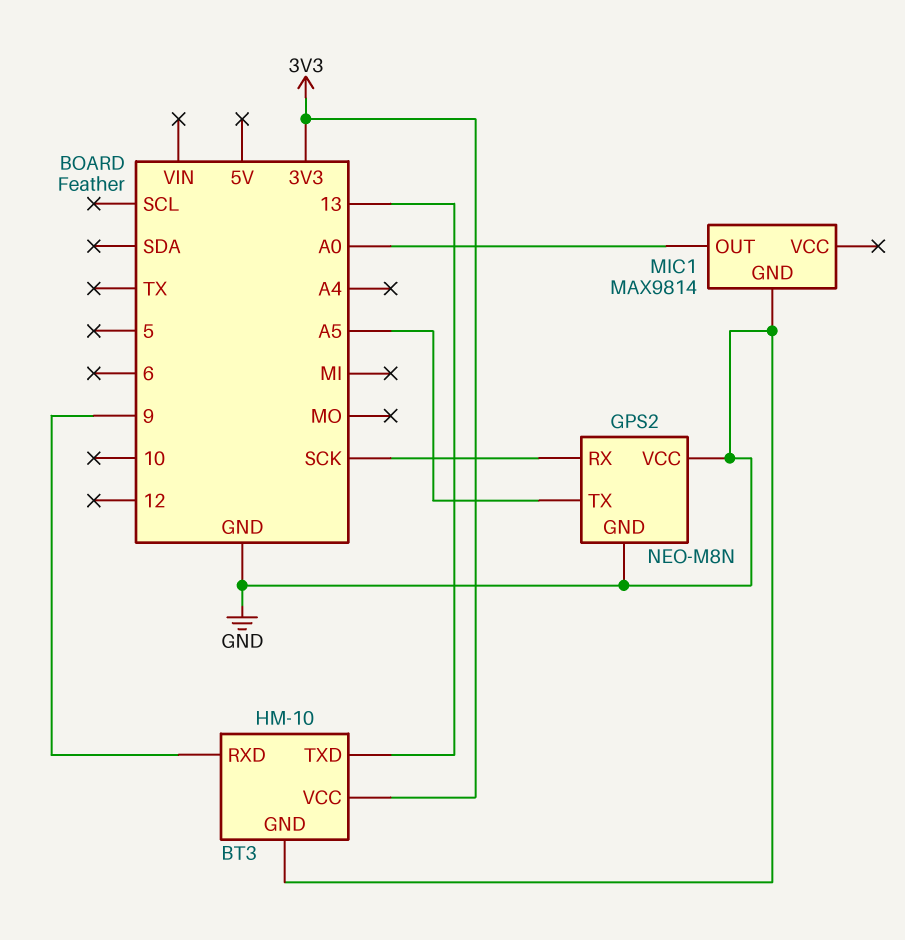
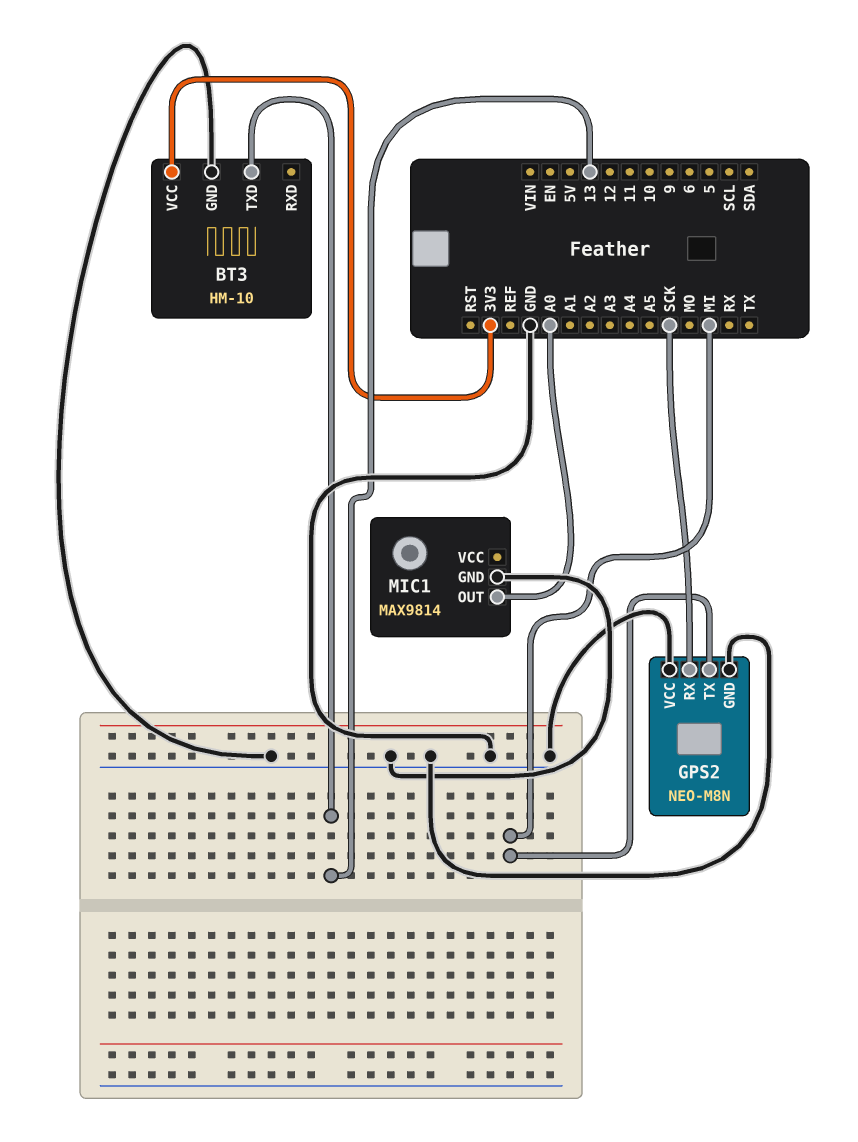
BT3 pin RXD: 9 -> none
GPS2 pin TX: A5 -> MI

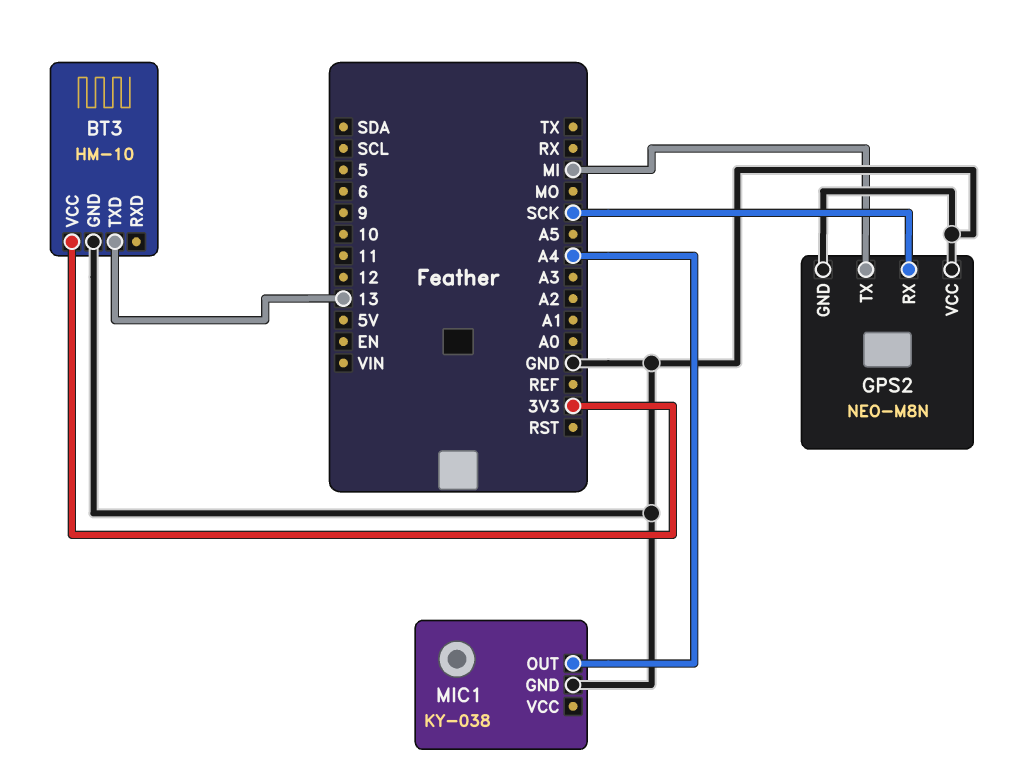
MIC1: MAX9814 -> KY-038
MIC1 pin OUT: A0 -> A4

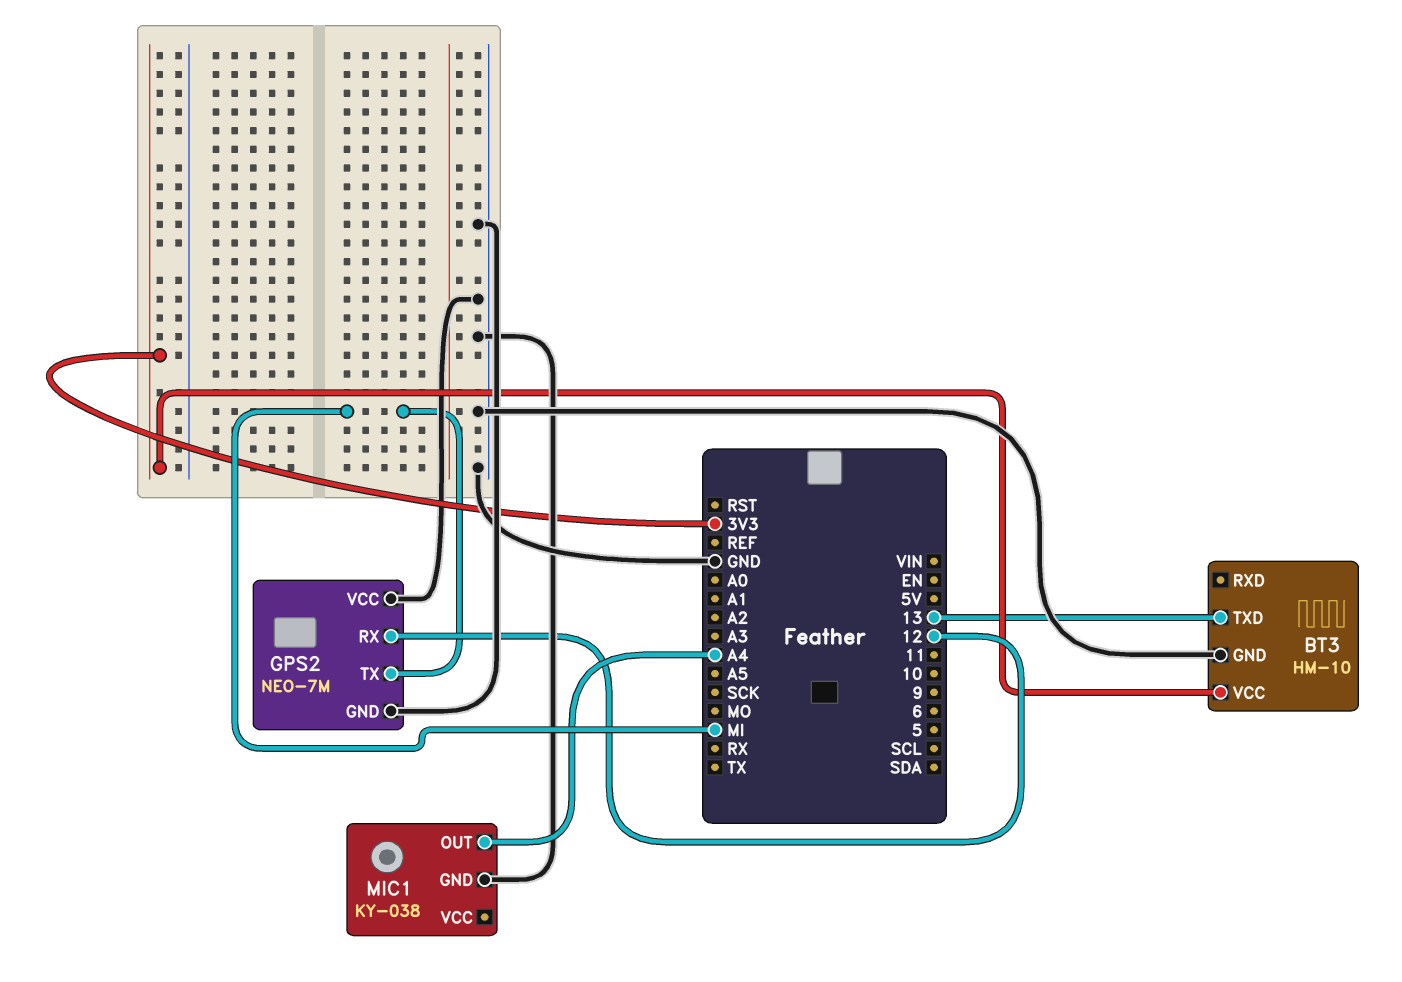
GPS2: NEO-M8N -> NEO-7M
GPS2 pin RX: SCK -> 12

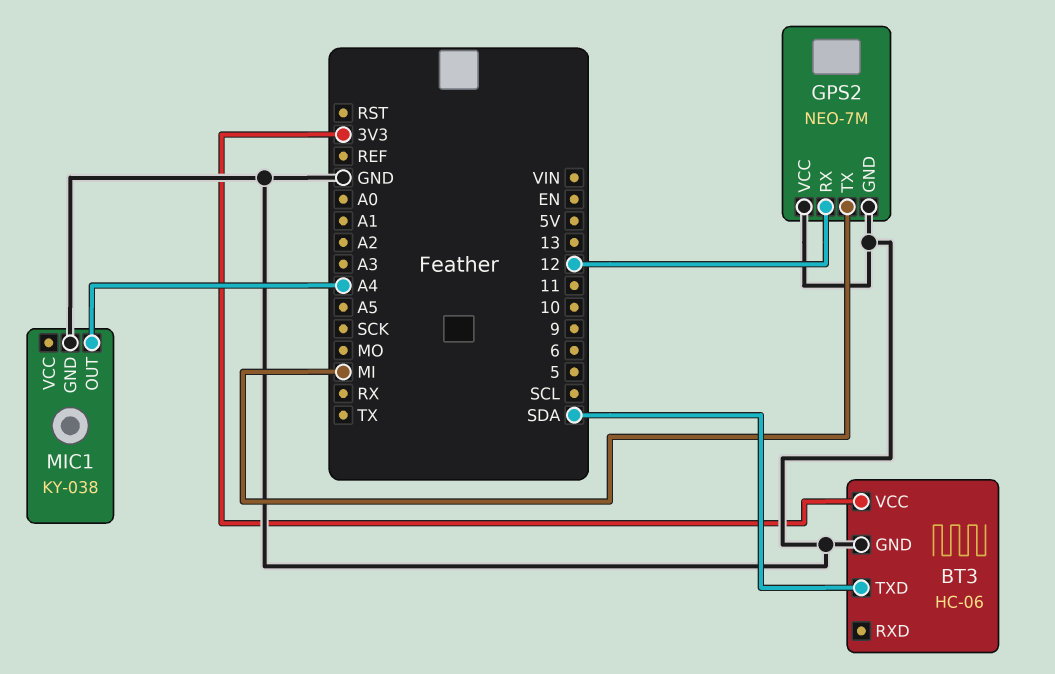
BT3: HM-10 -> HC-06
BT3 pin TXD: 13 -> SDA

